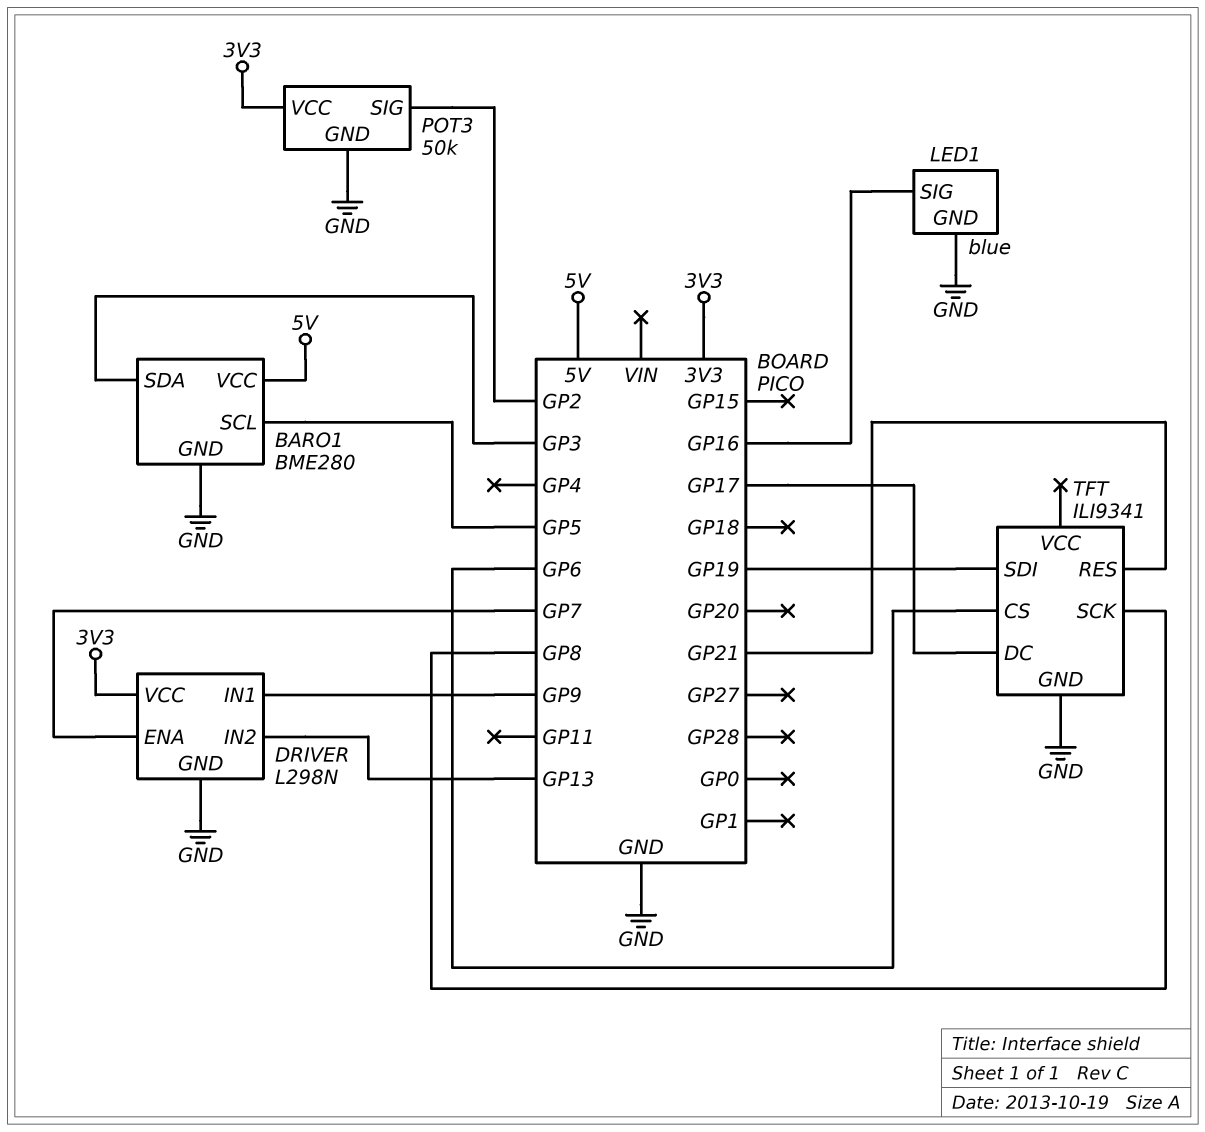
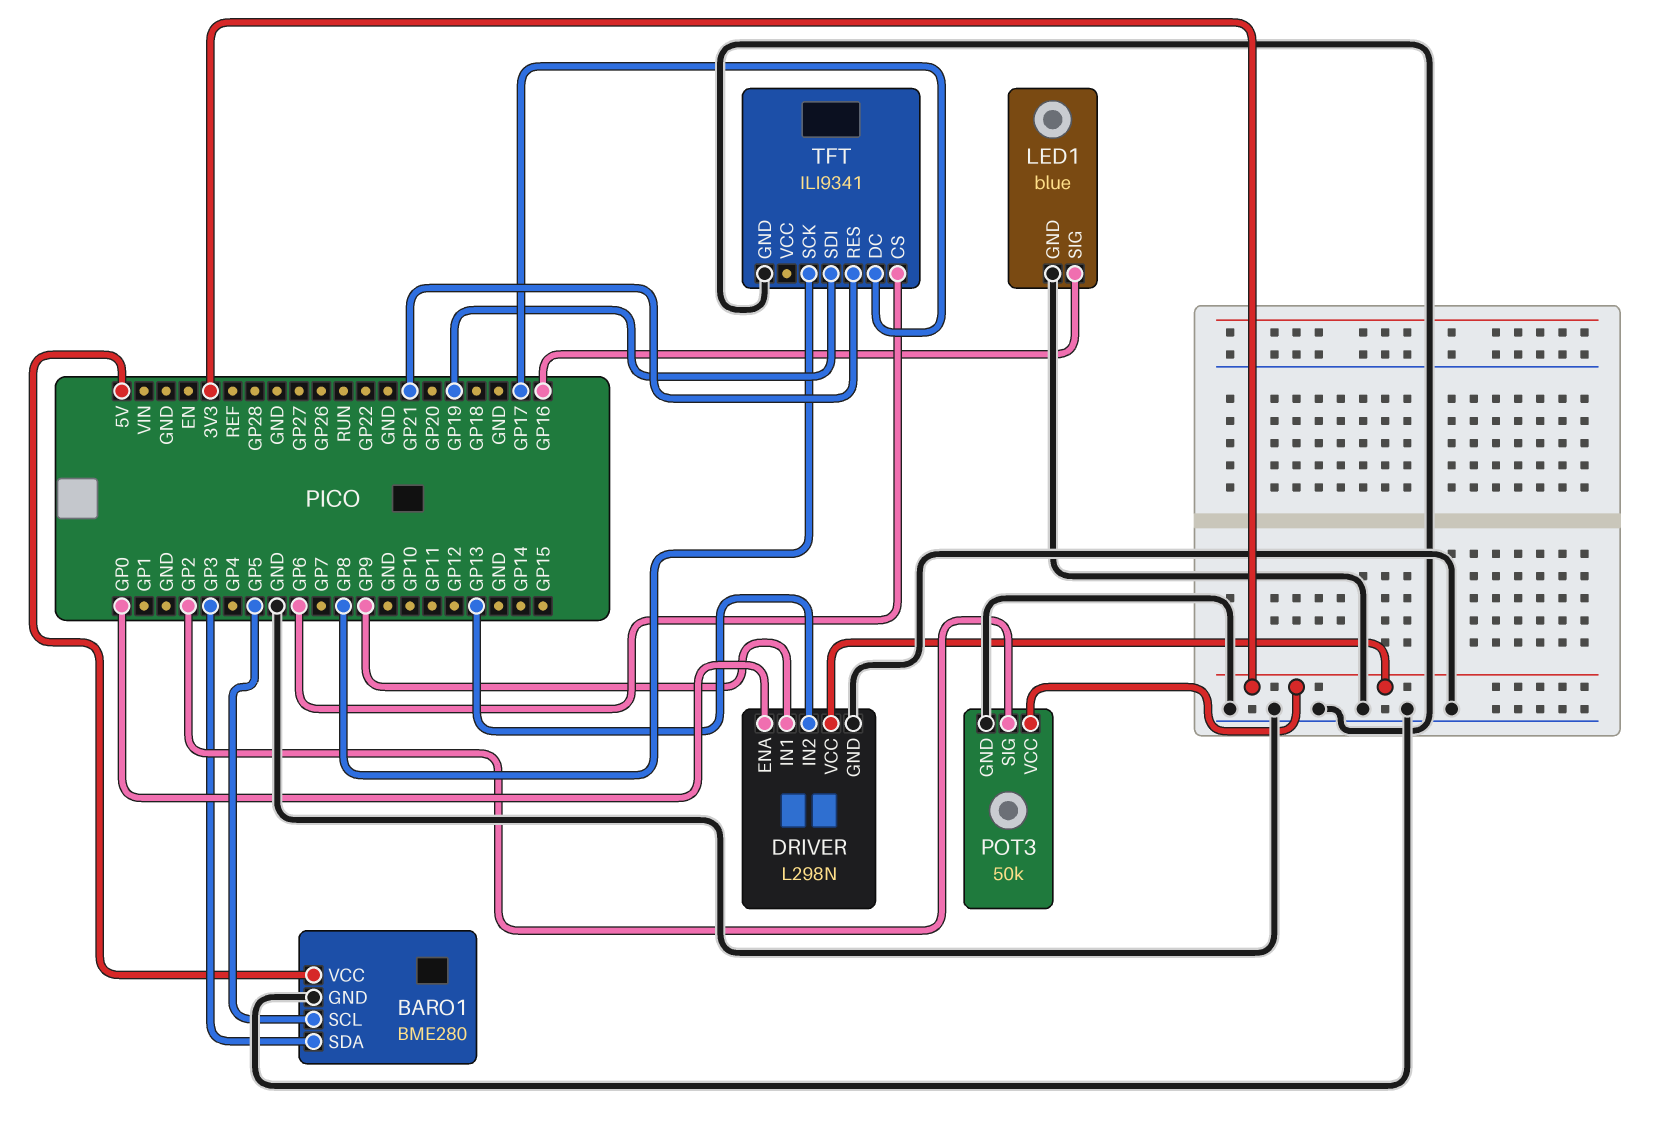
DRIVER pin ENA: GP7 -> GP0

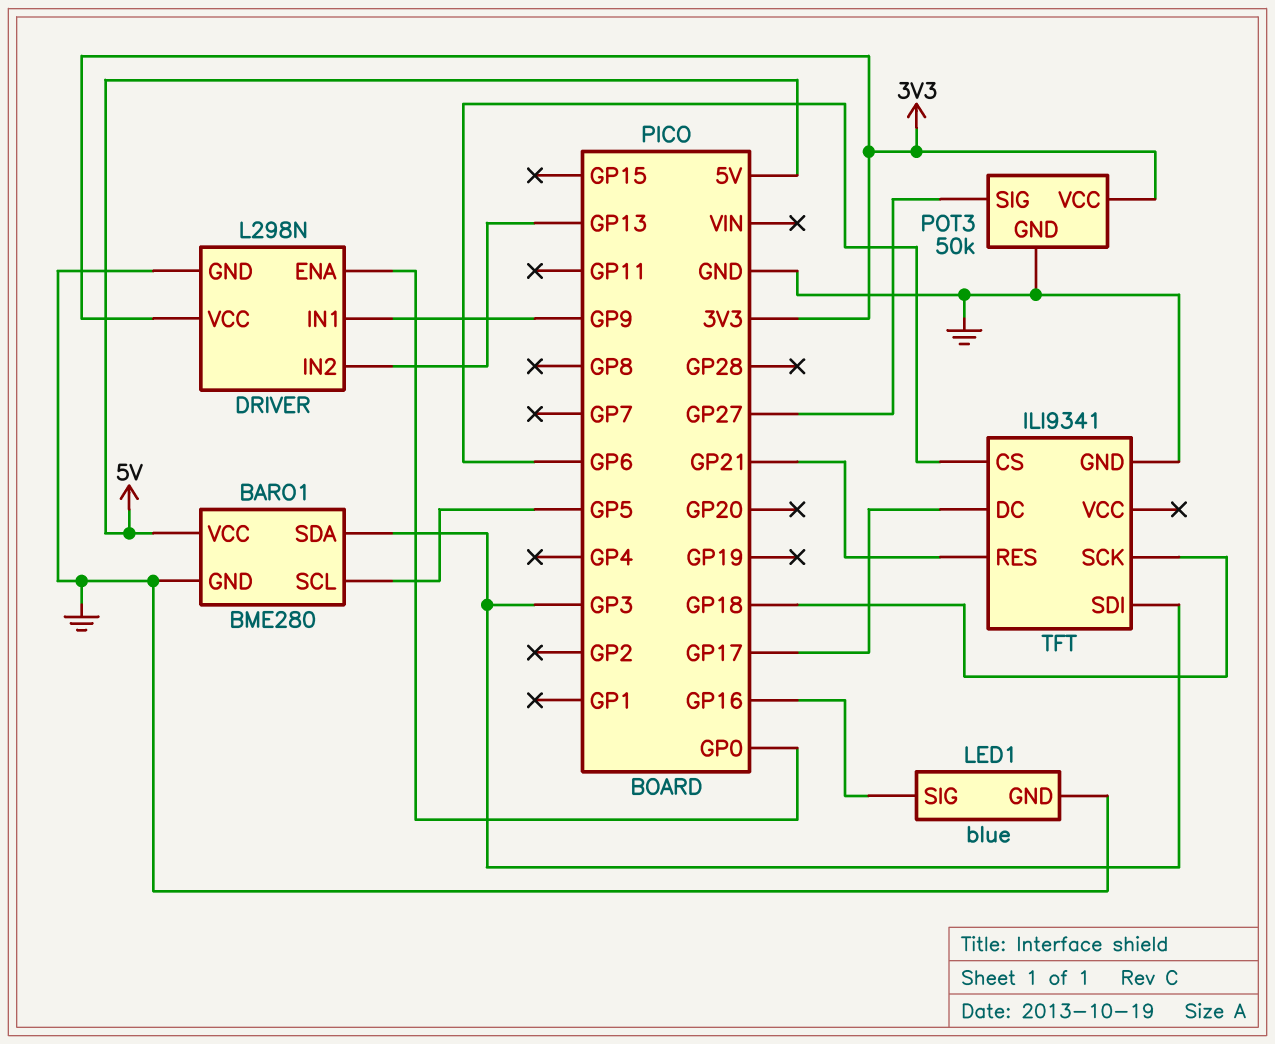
POT3 pin SIG: GP2 -> GP27
TFT pin SCK: GP8 -> GP18
TFT pin SDI: GP19 -> GP3

